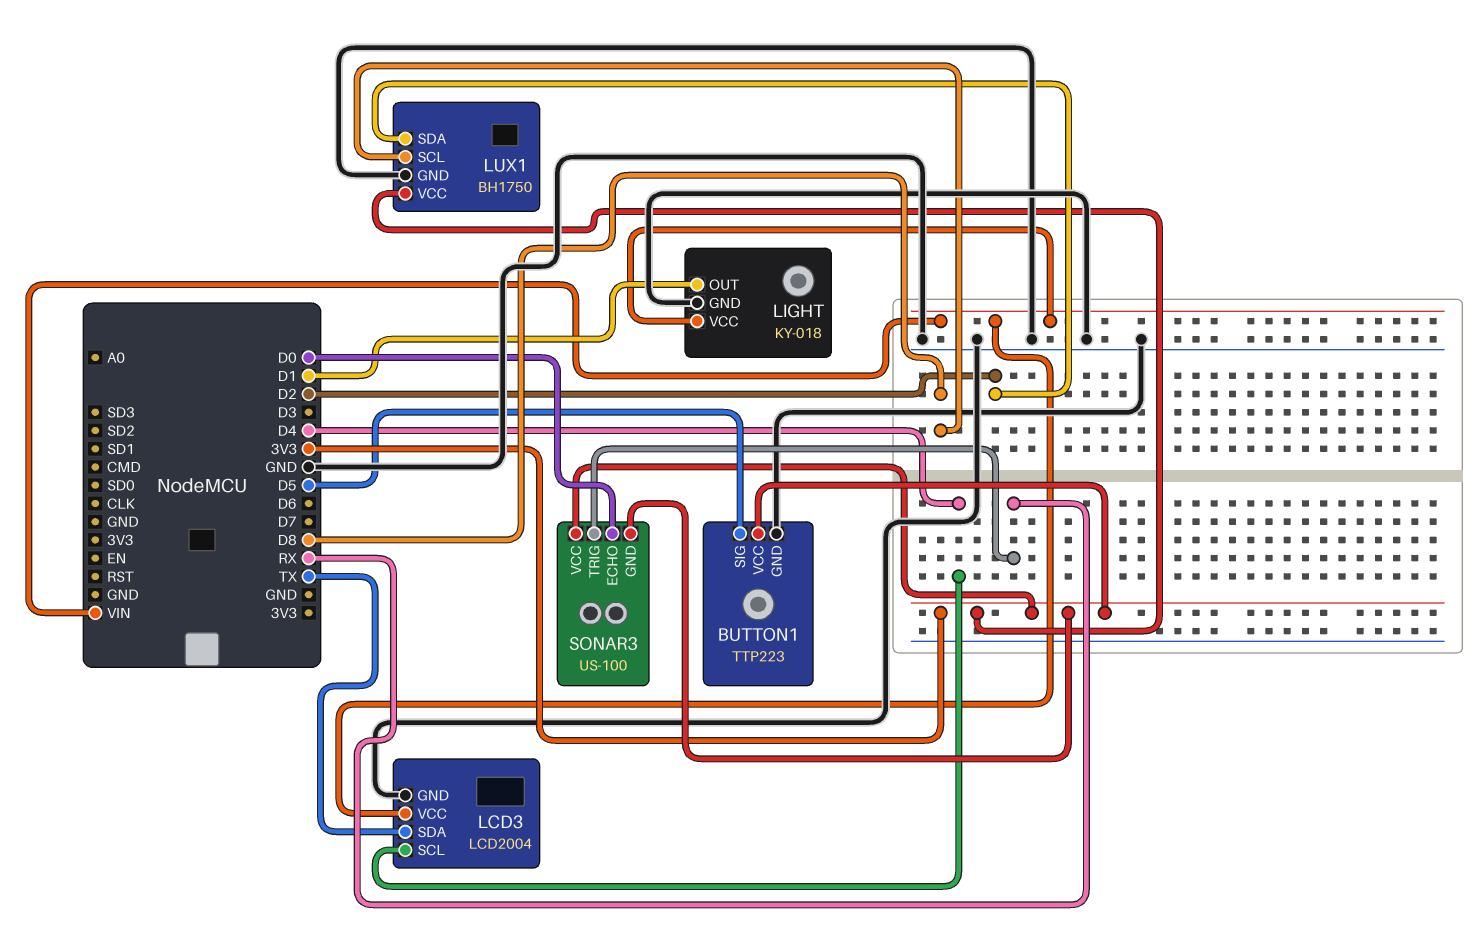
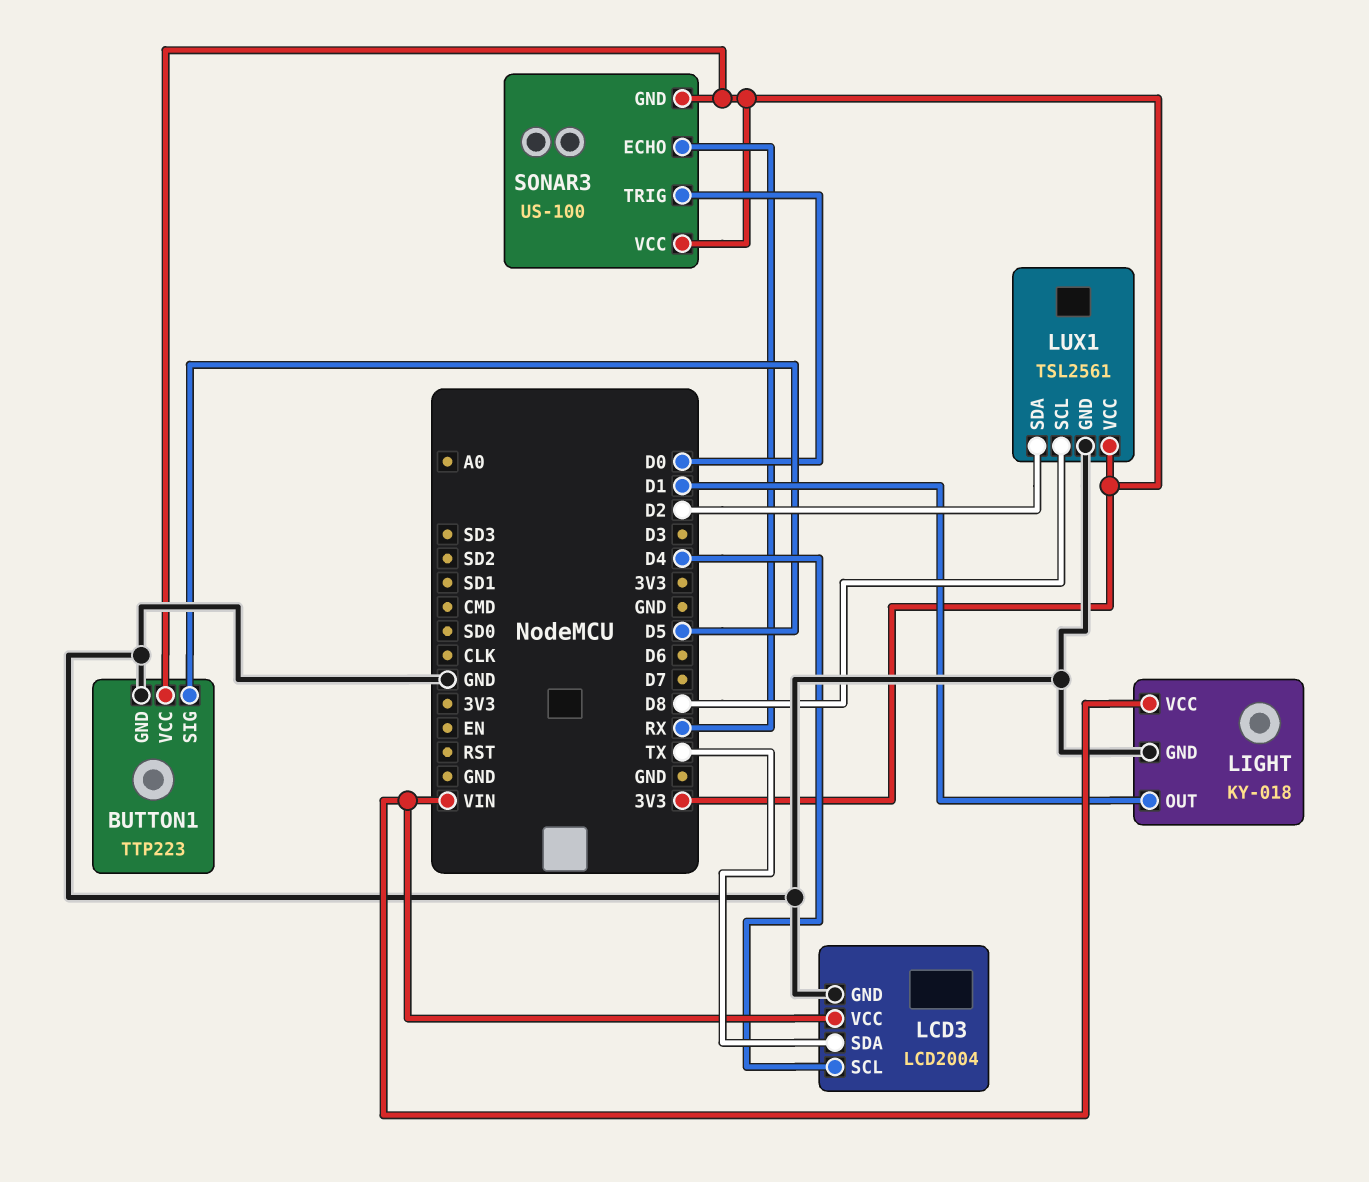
LUX1: BH1750 -> TSL2561
SONAR3 pin ECHO: D0 -> RX
SONAR3 pin TRIG: RX -> D0

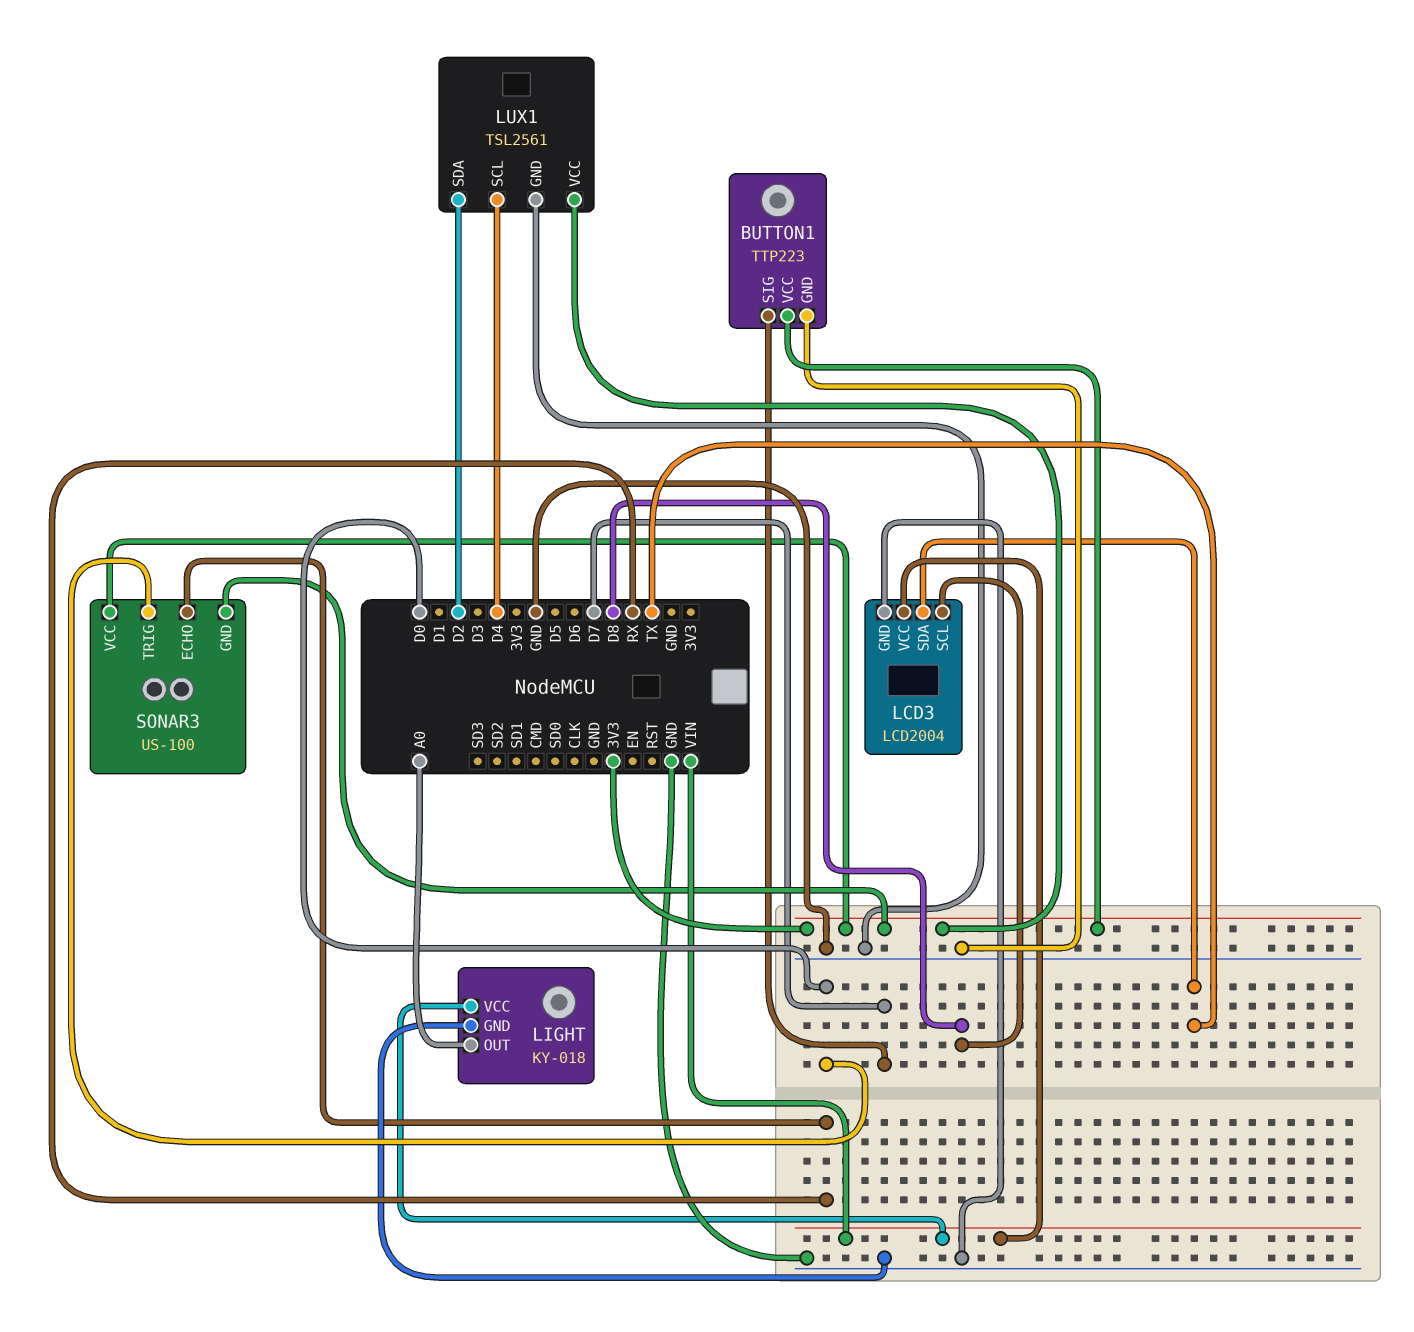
BUTTON1 pin SIG: D5 -> D7
LCD3 pin SCL: D4 -> D8
LIGHT pin OUT: D1 -> A0
LUX1 pin SCL: D8 -> D4

